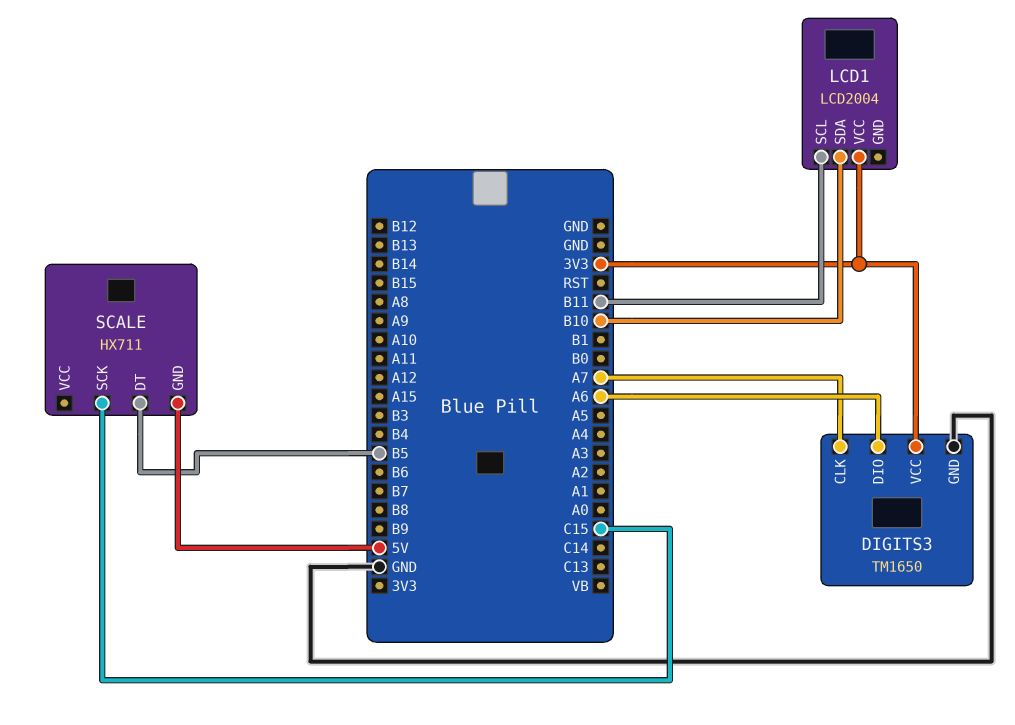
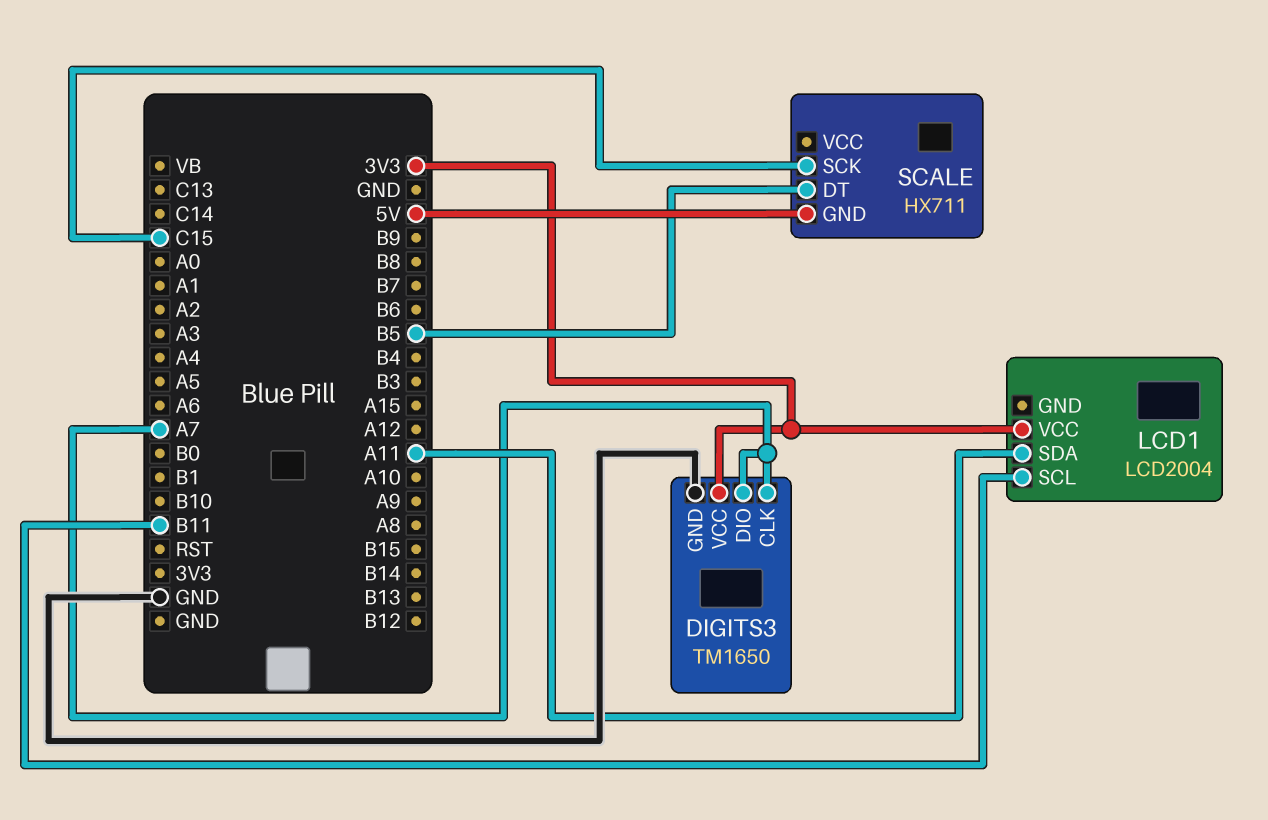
DIGITS3 pin DIO: A6 -> A7
LCD1 pin SDA: B10 -> A11

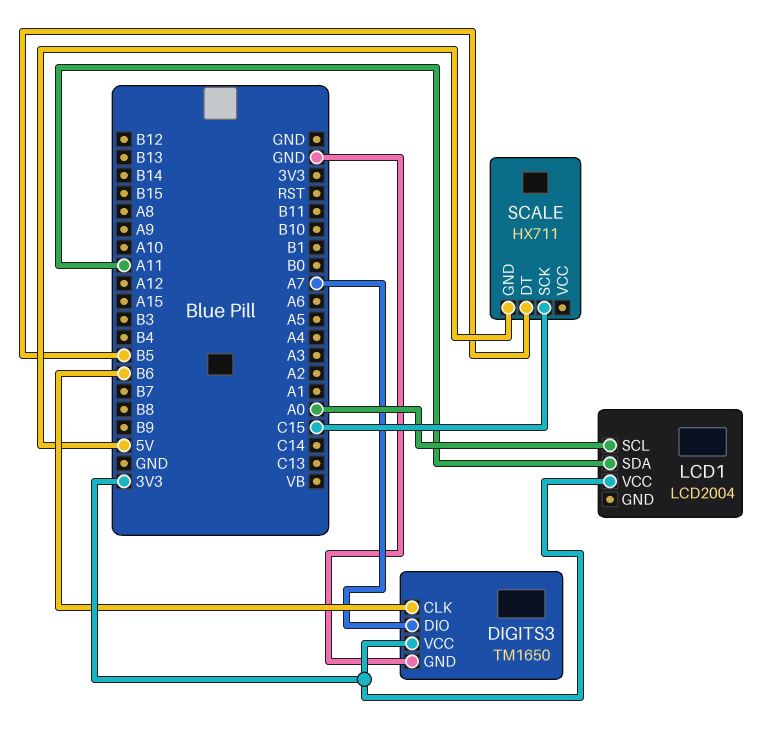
DIGITS3 pin CLK: A7 -> B6
LCD1 pin SCL: B11 -> A0

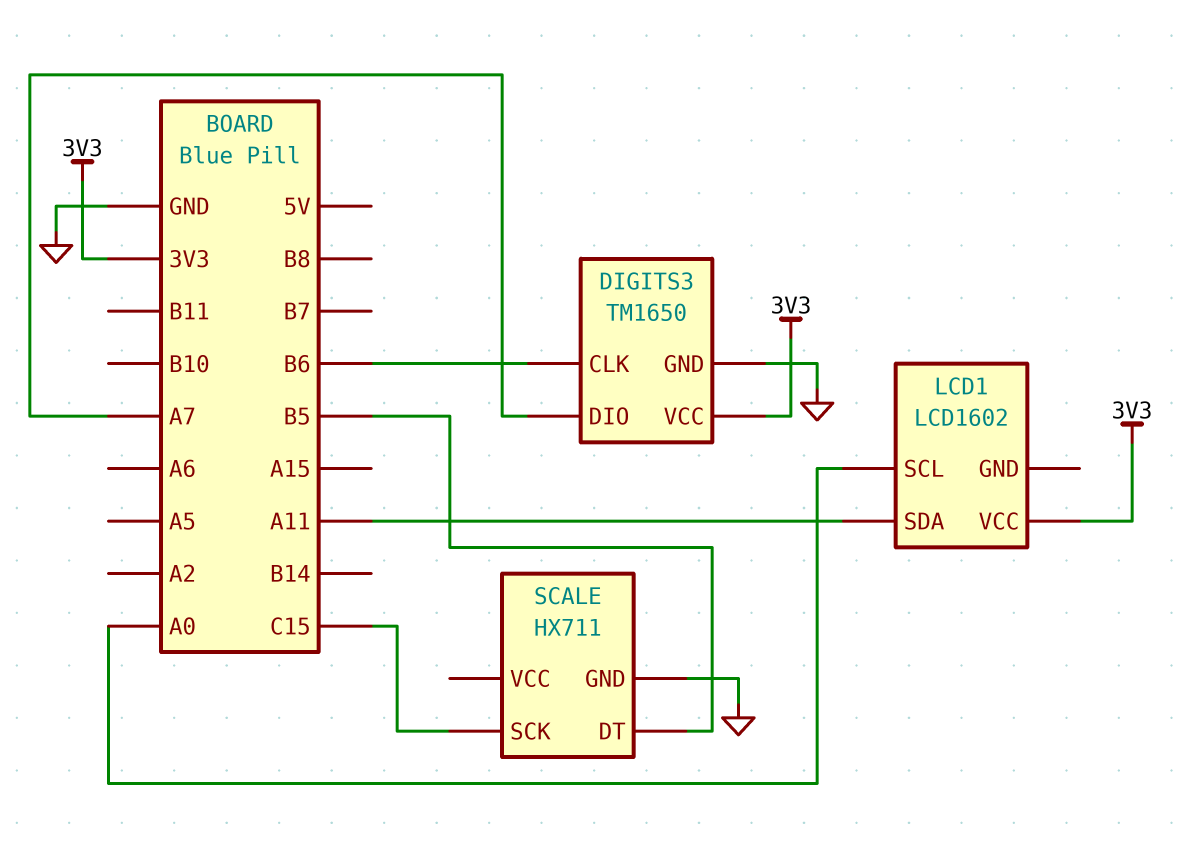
LCD1: LCD2004 -> LCD1602
SCALE pin GND: 5V -> GND

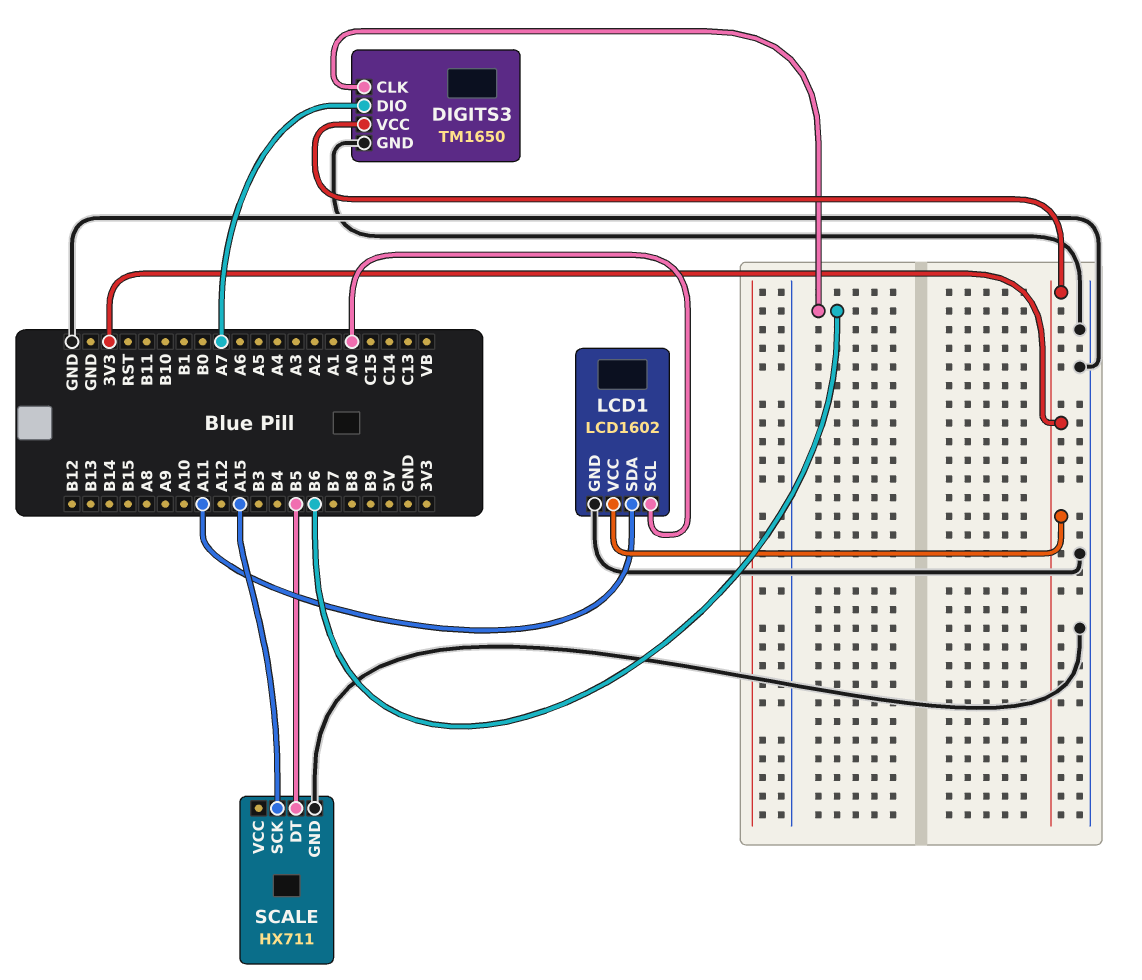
LCD1 pin GND: none -> GND
SCALE pin SCK: C15 -> A15

